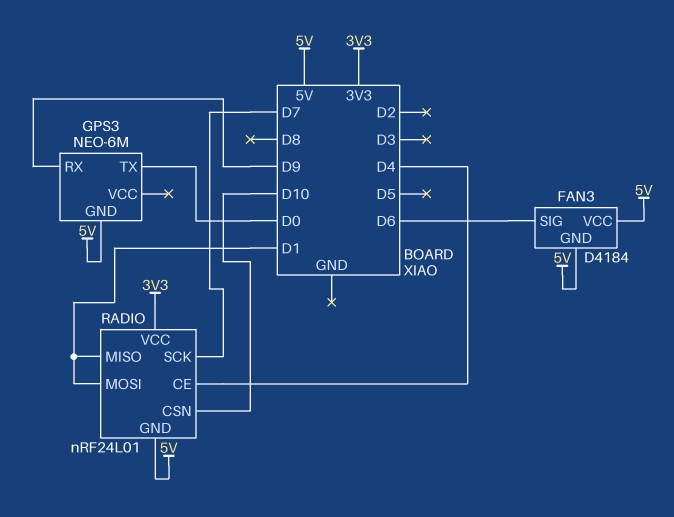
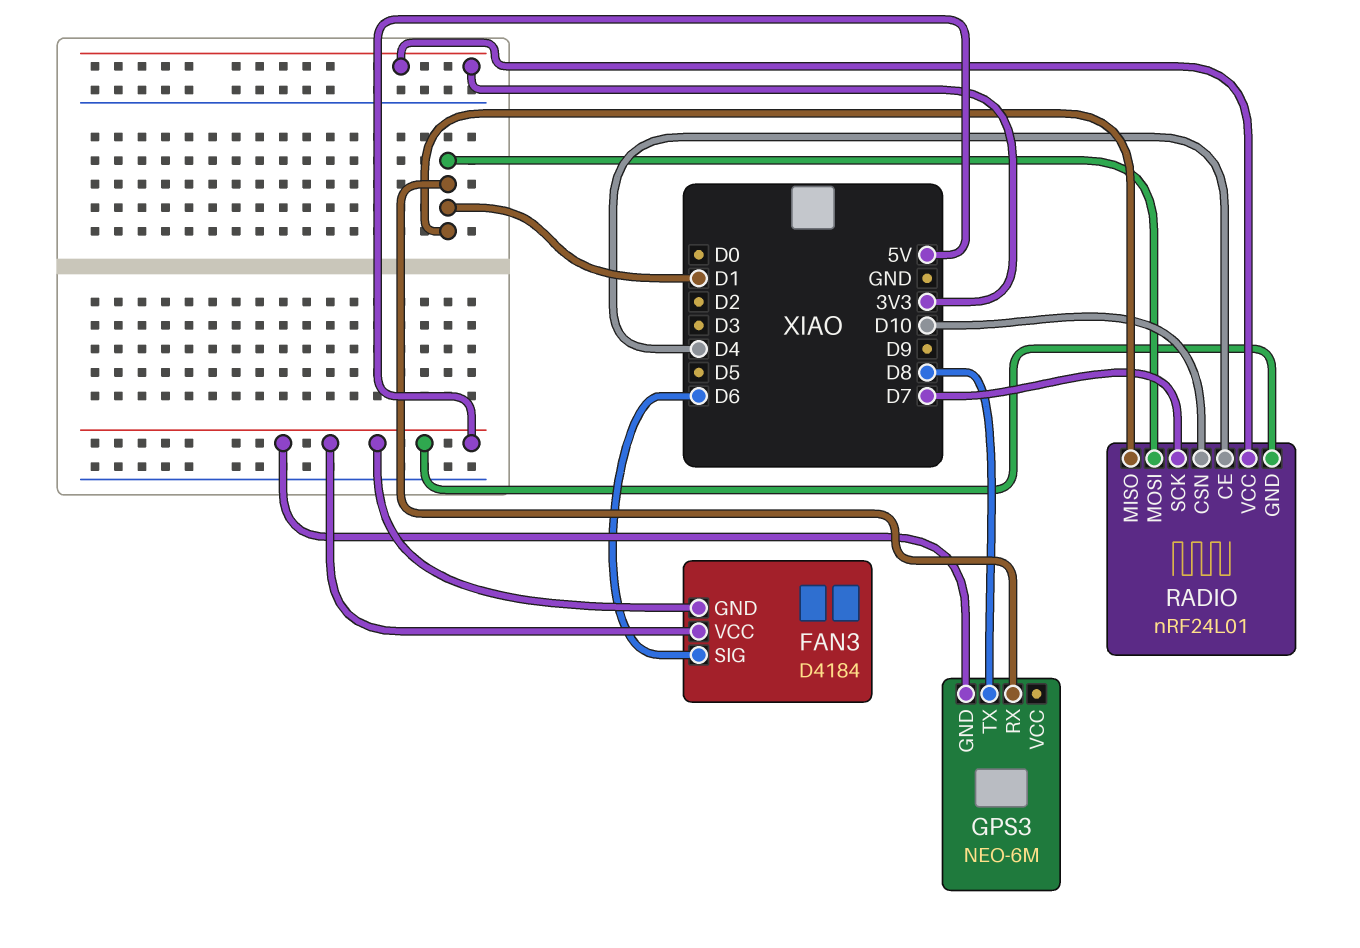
GPS3 pin RX: D9 -> D1
GPS3 pin TX: D0 -> D8

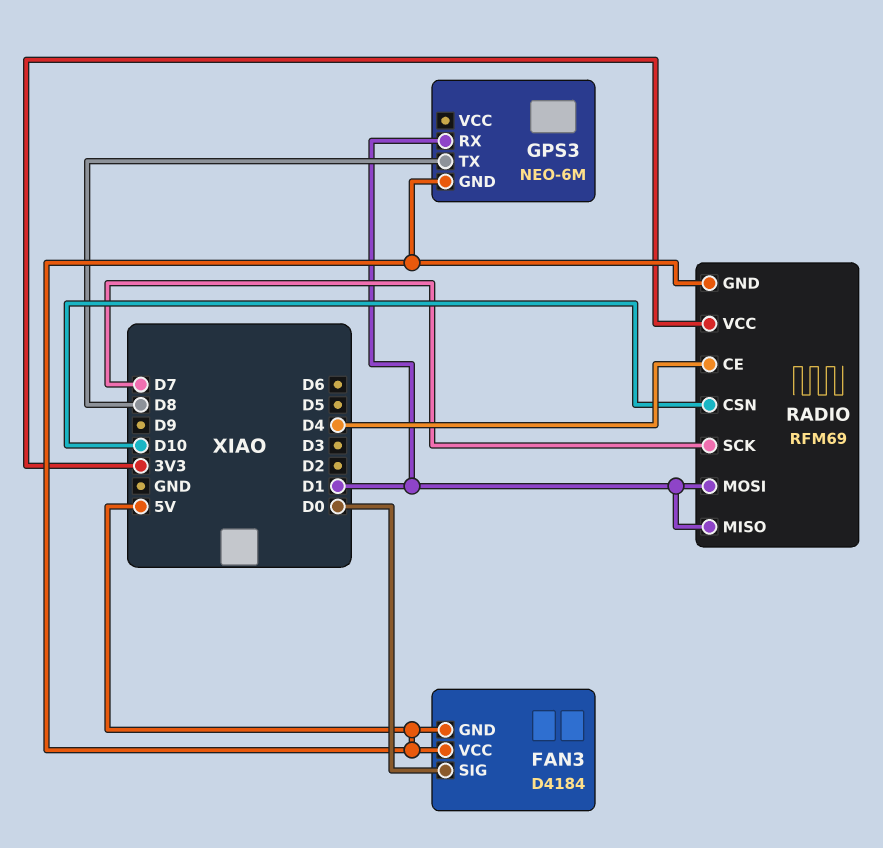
FAN3 pin SIG: D6 -> D0
RADIO: nRF24L01 -> RFM69

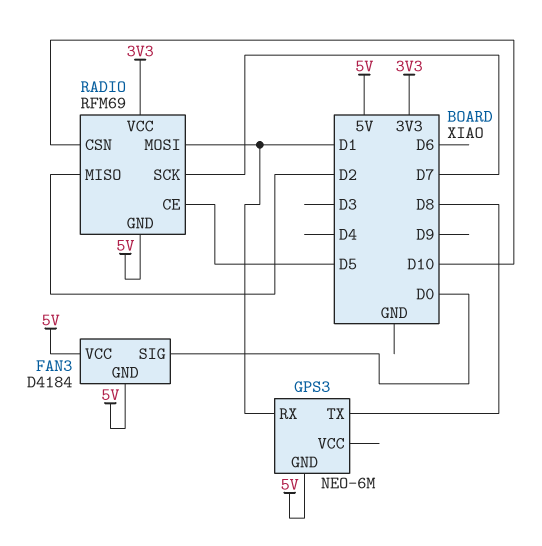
RADIO pin CE: D4 -> D5
RADIO pin MISO: D1 -> D2

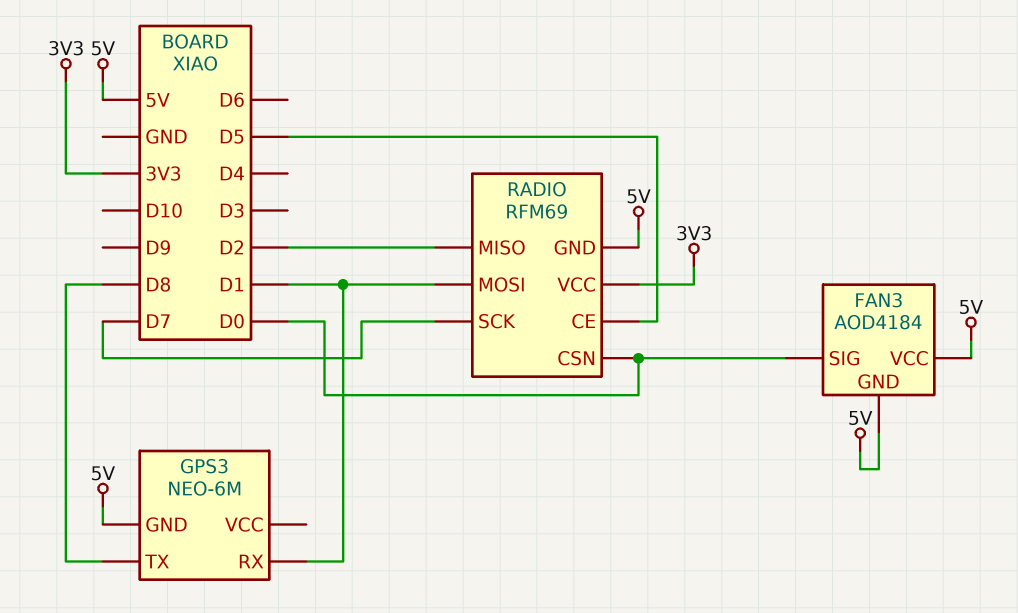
FAN3: D4184 -> AOD4184
RADIO pin CSN: D10 -> D0

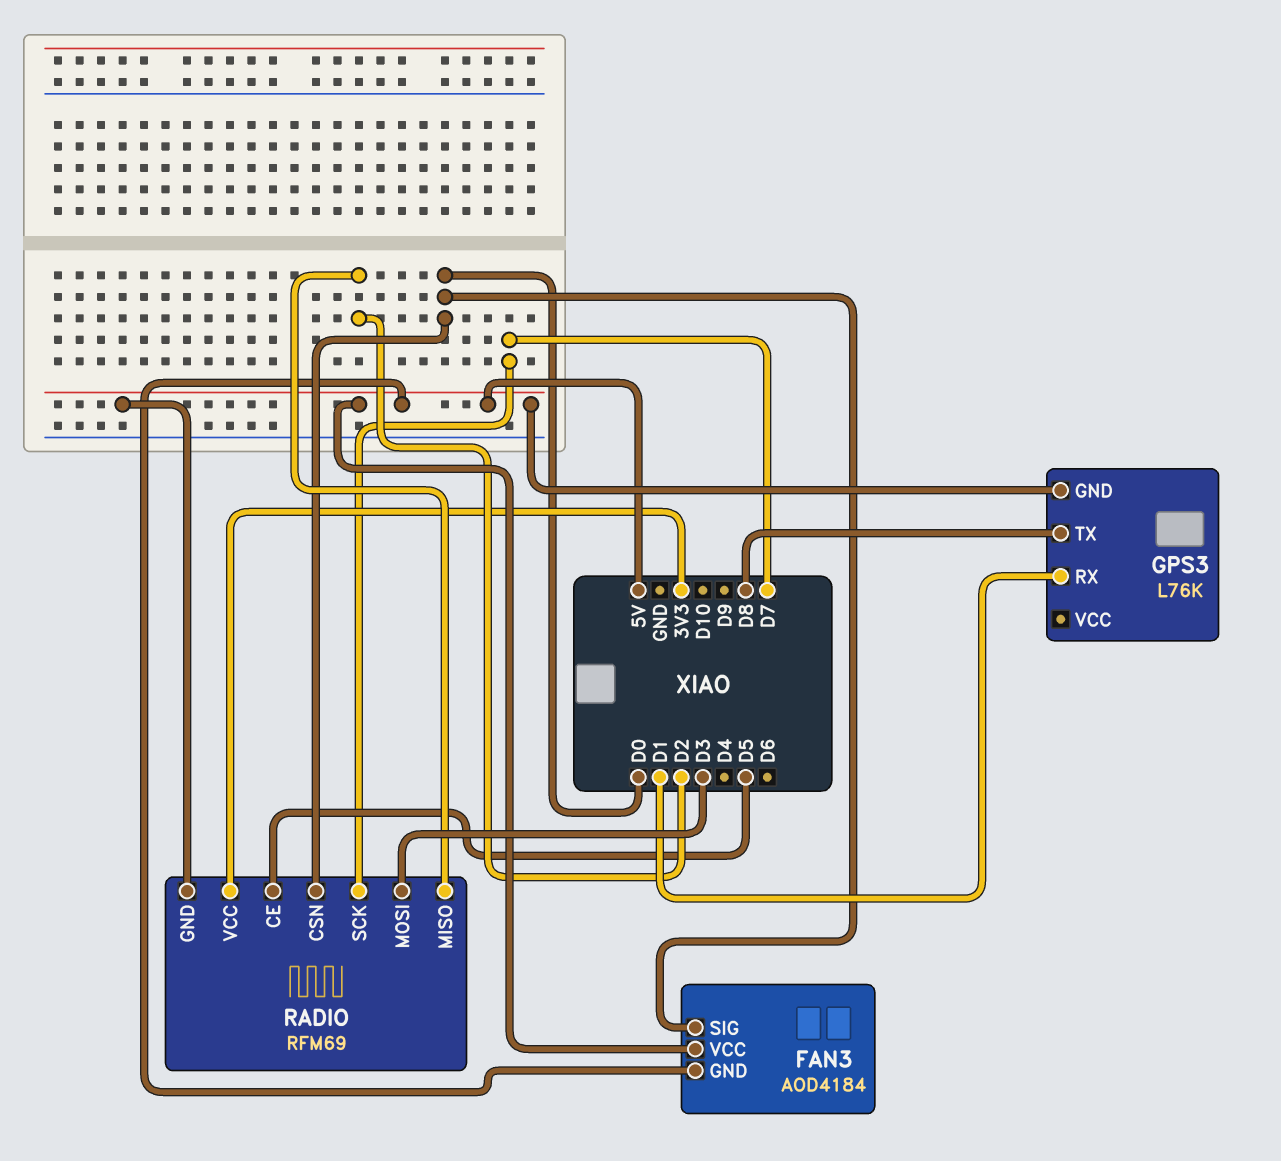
GPS3: NEO-6M -> L76K
RADIO pin MOSI: D1 -> D3

